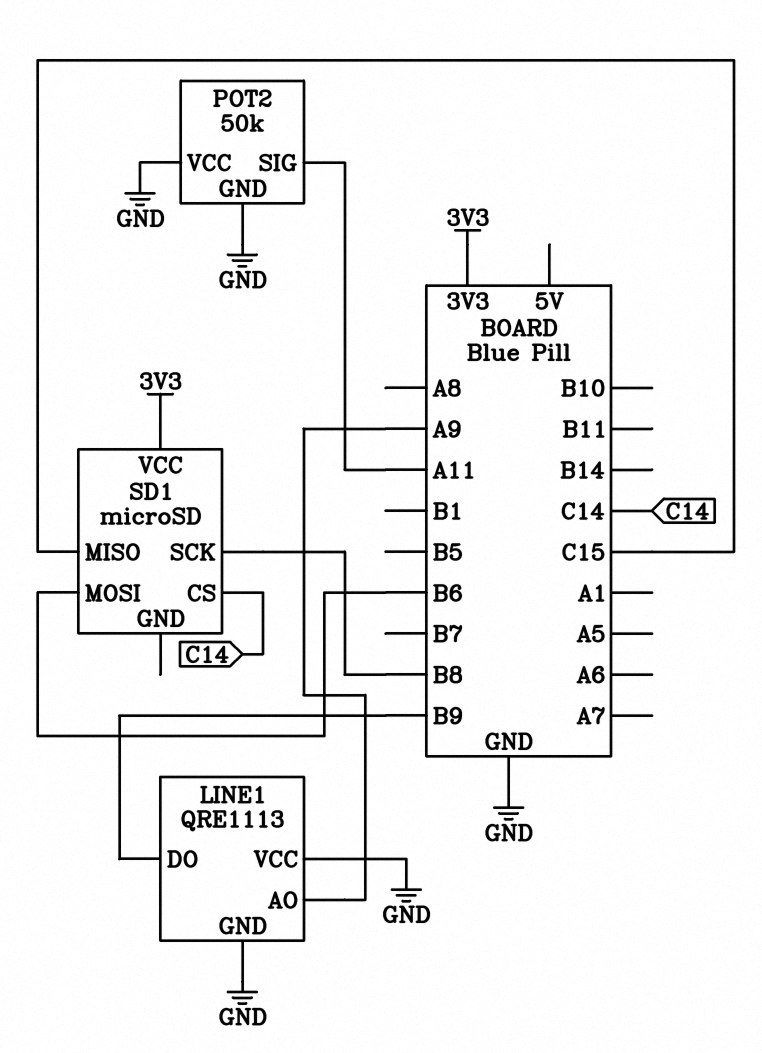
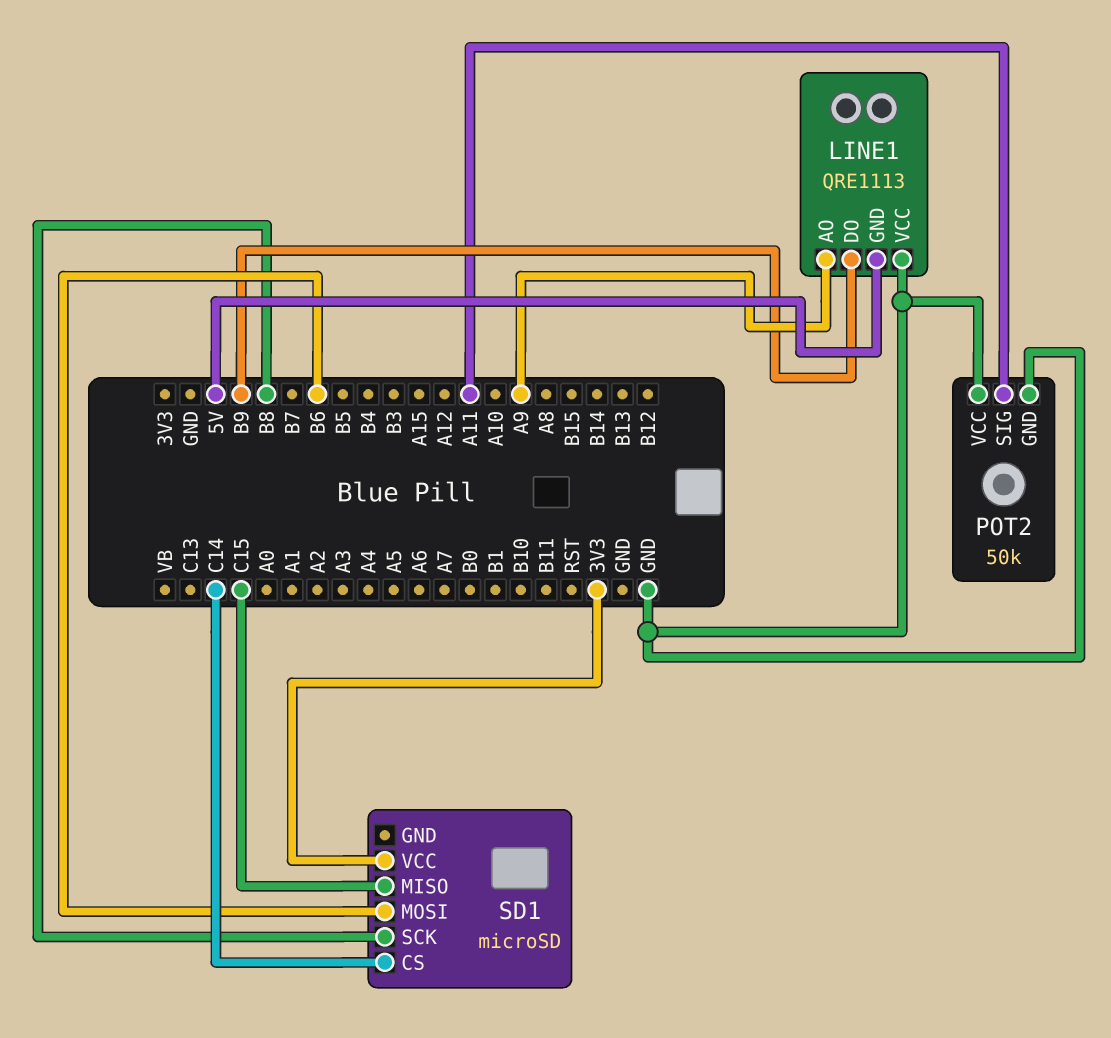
LINE1 pin GND: GND -> 5V

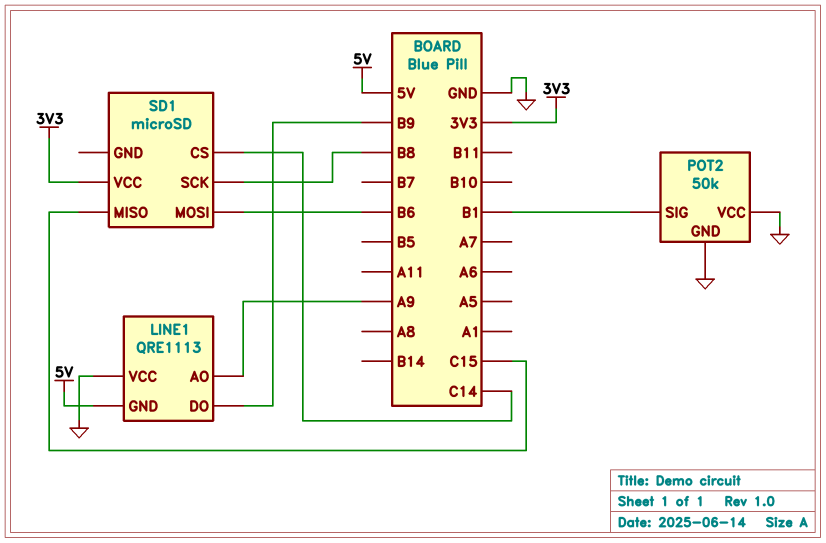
POT2 pin SIG: A11 -> B1

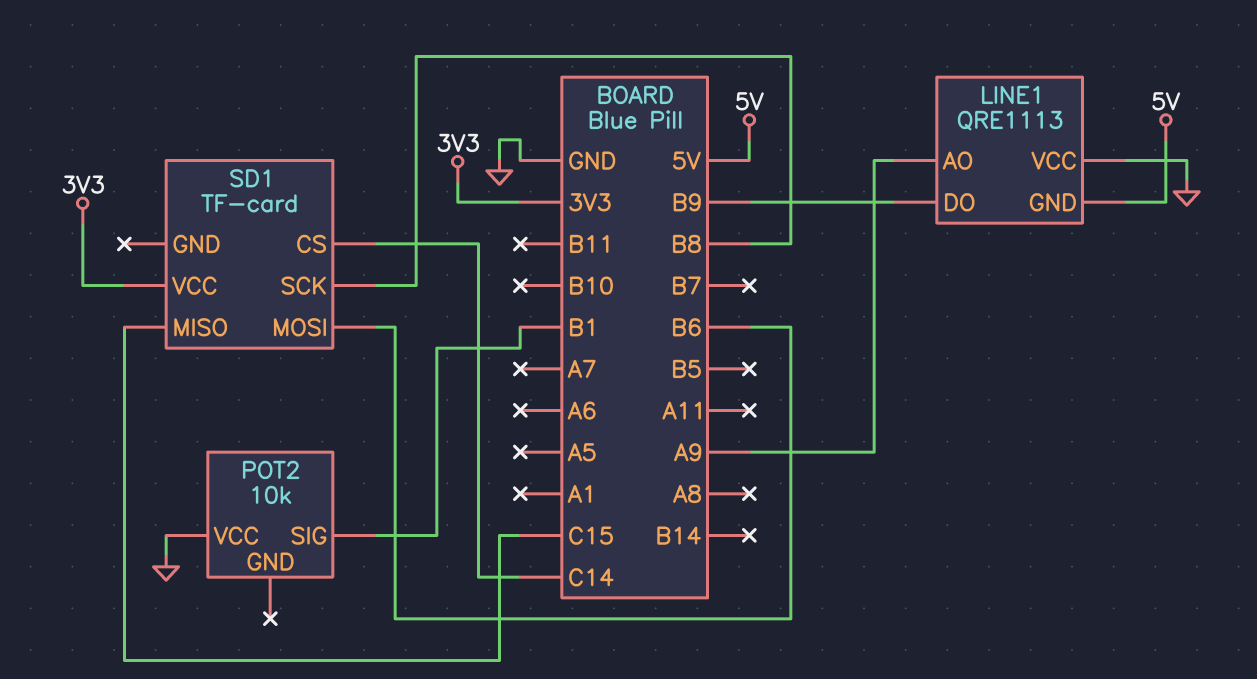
POT2: 50k -> 10k
POT2 pin GND: GND -> none
SD1: microSD -> TF-card

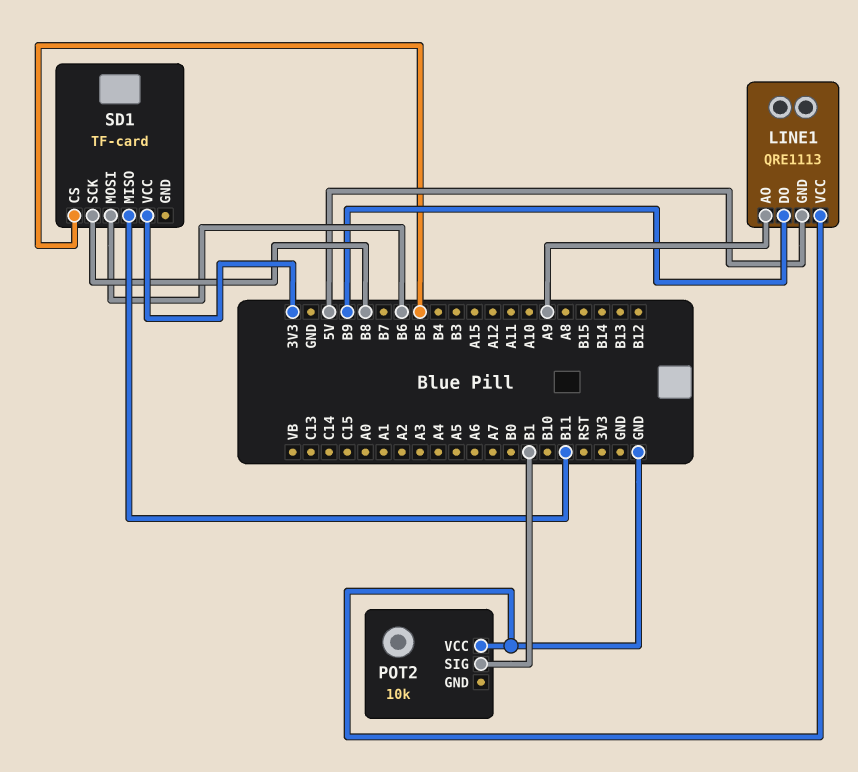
SD1 pin CS: C14 -> B5
SD1 pin MISO: C15 -> B11

